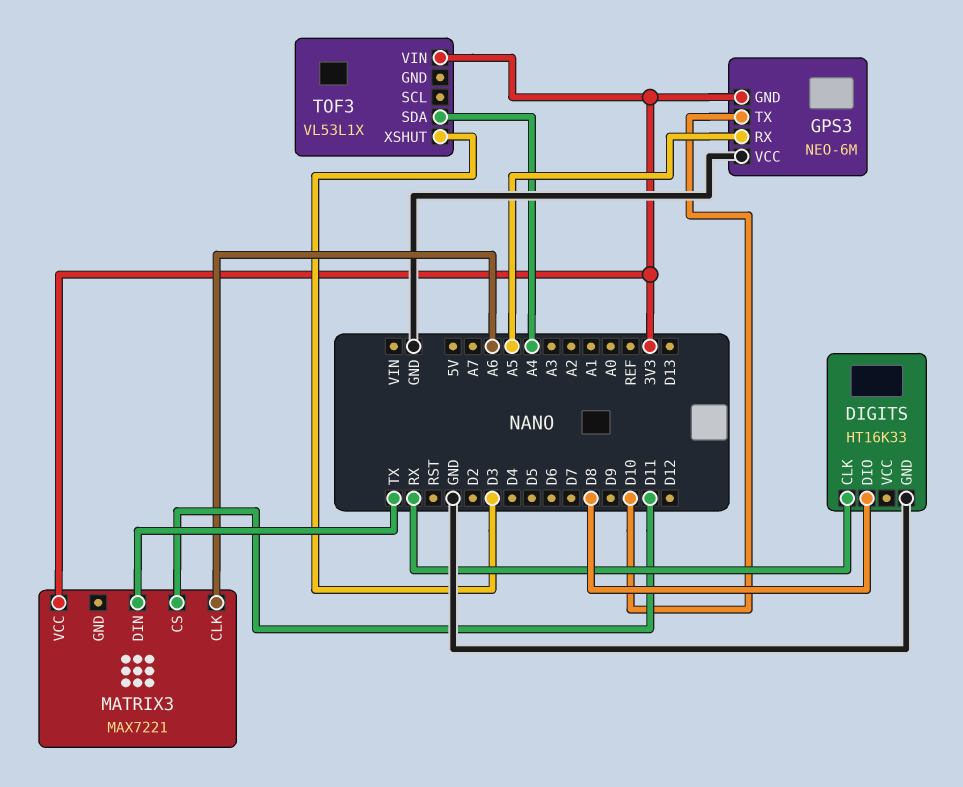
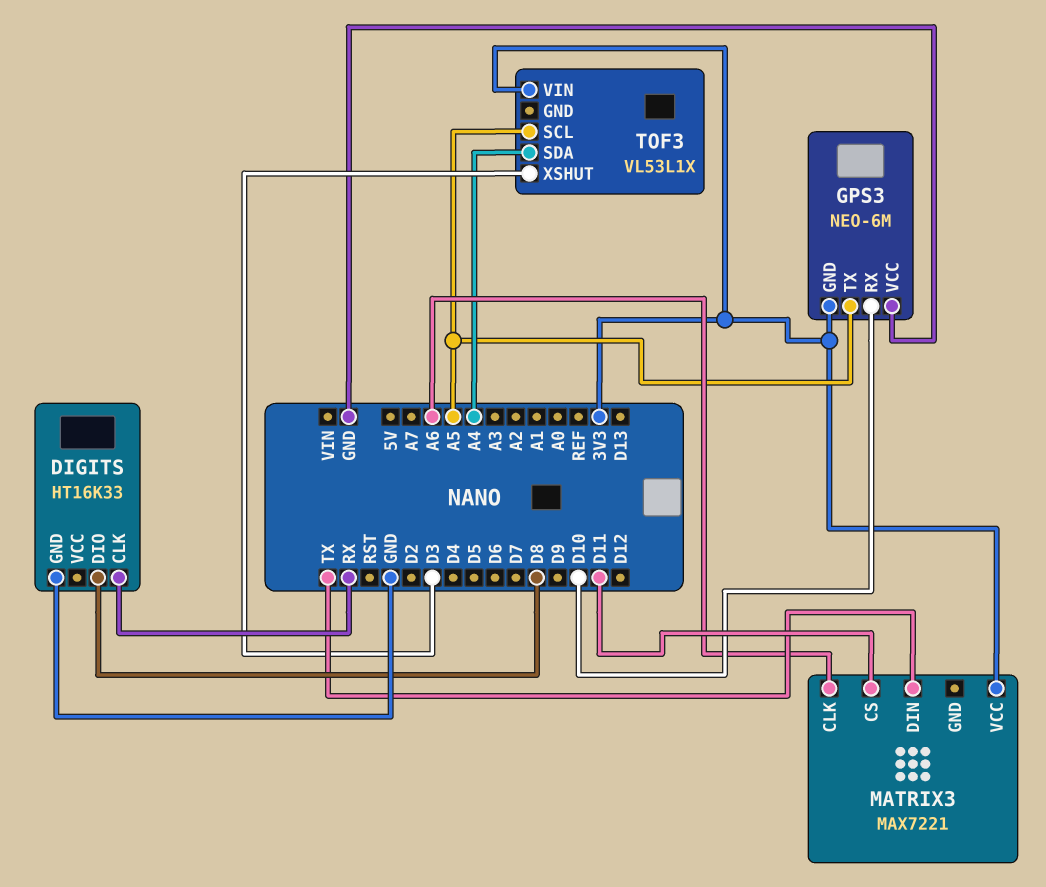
GPS3 pin RX: A5 -> D10
GPS3 pin TX: D10 -> A5
TOF3 pin SCL: none -> A5

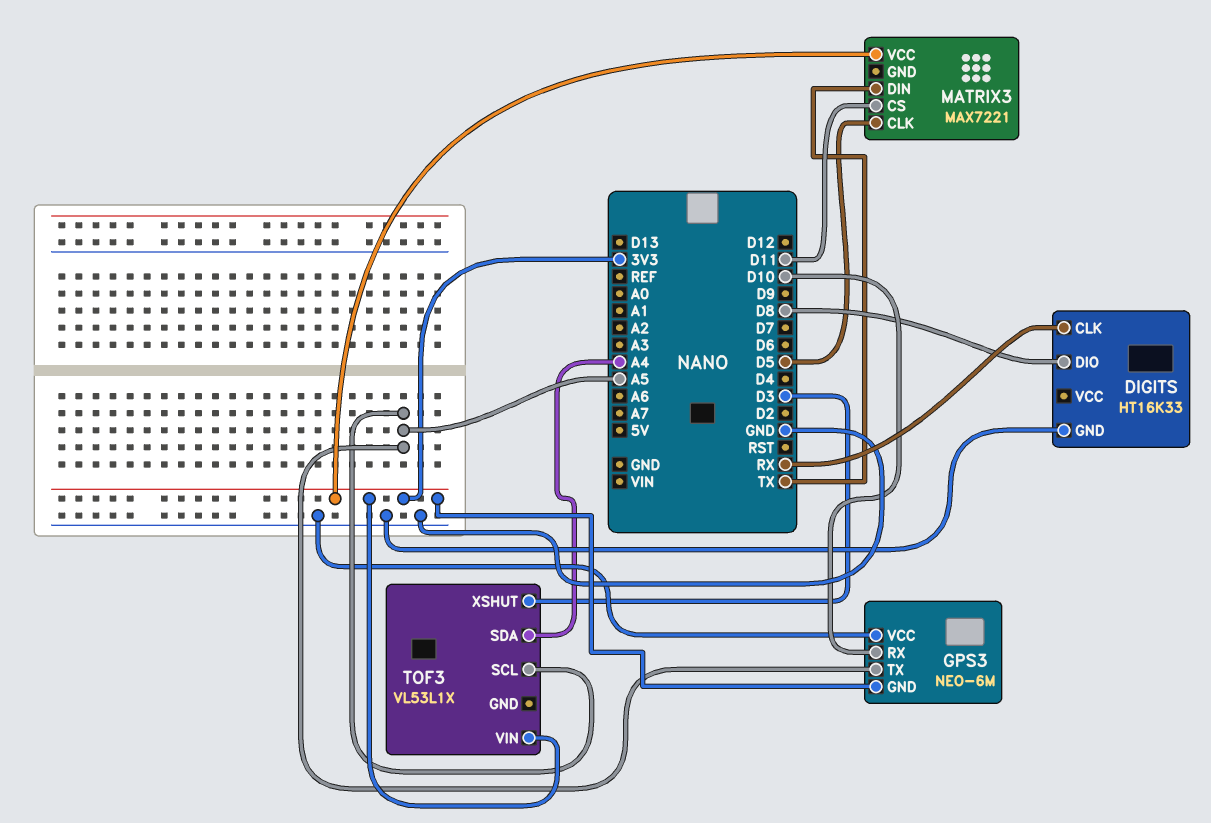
MATRIX3 pin CLK: A6 -> D5

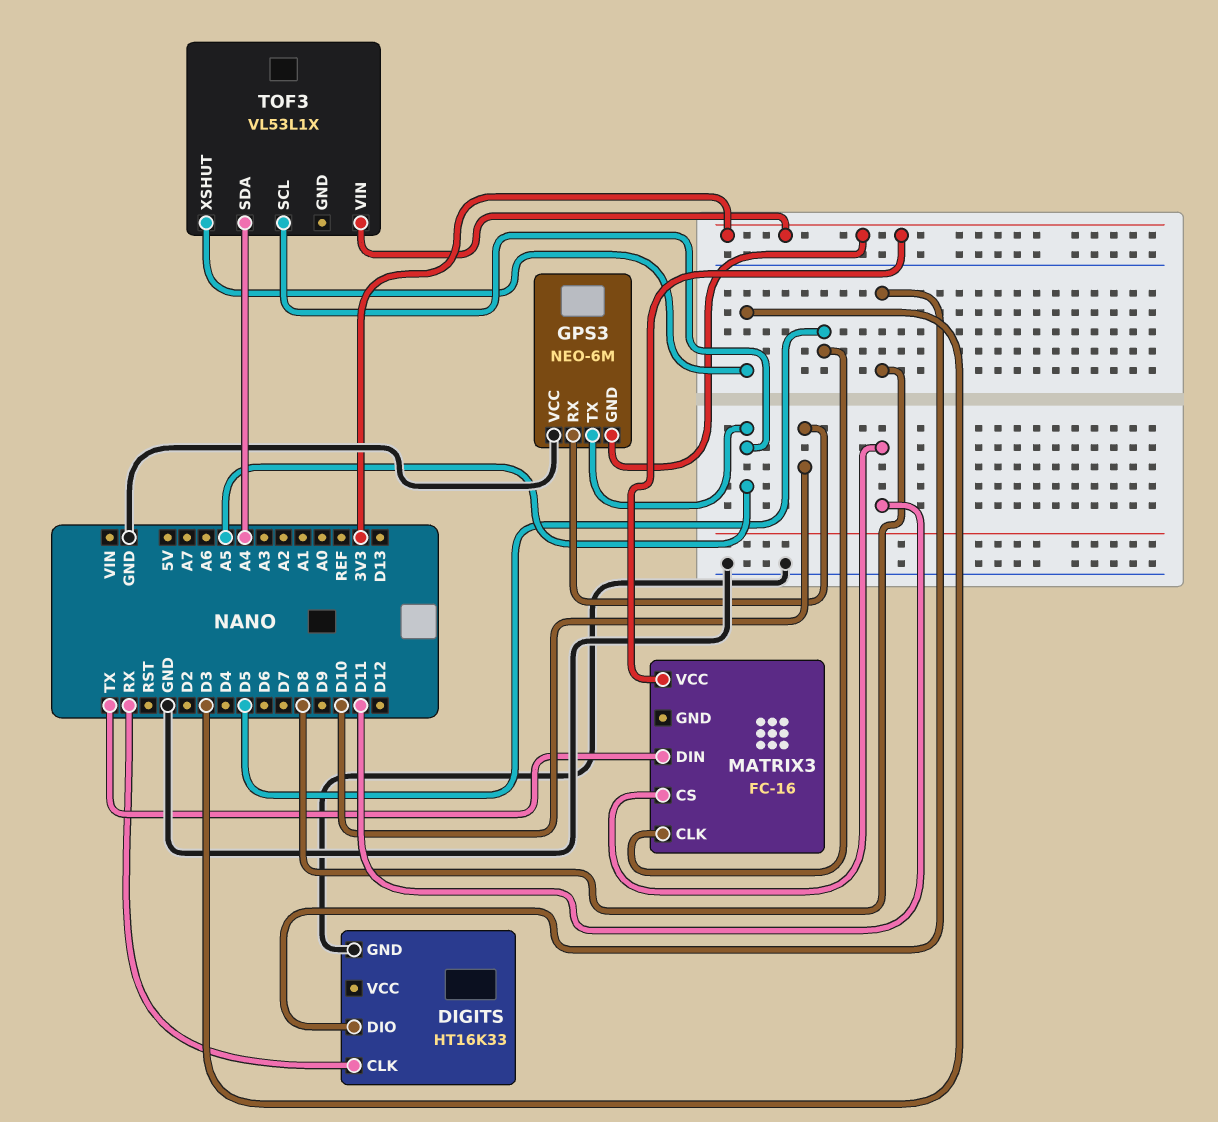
MATRIX3: MAX7221 -> FC-16

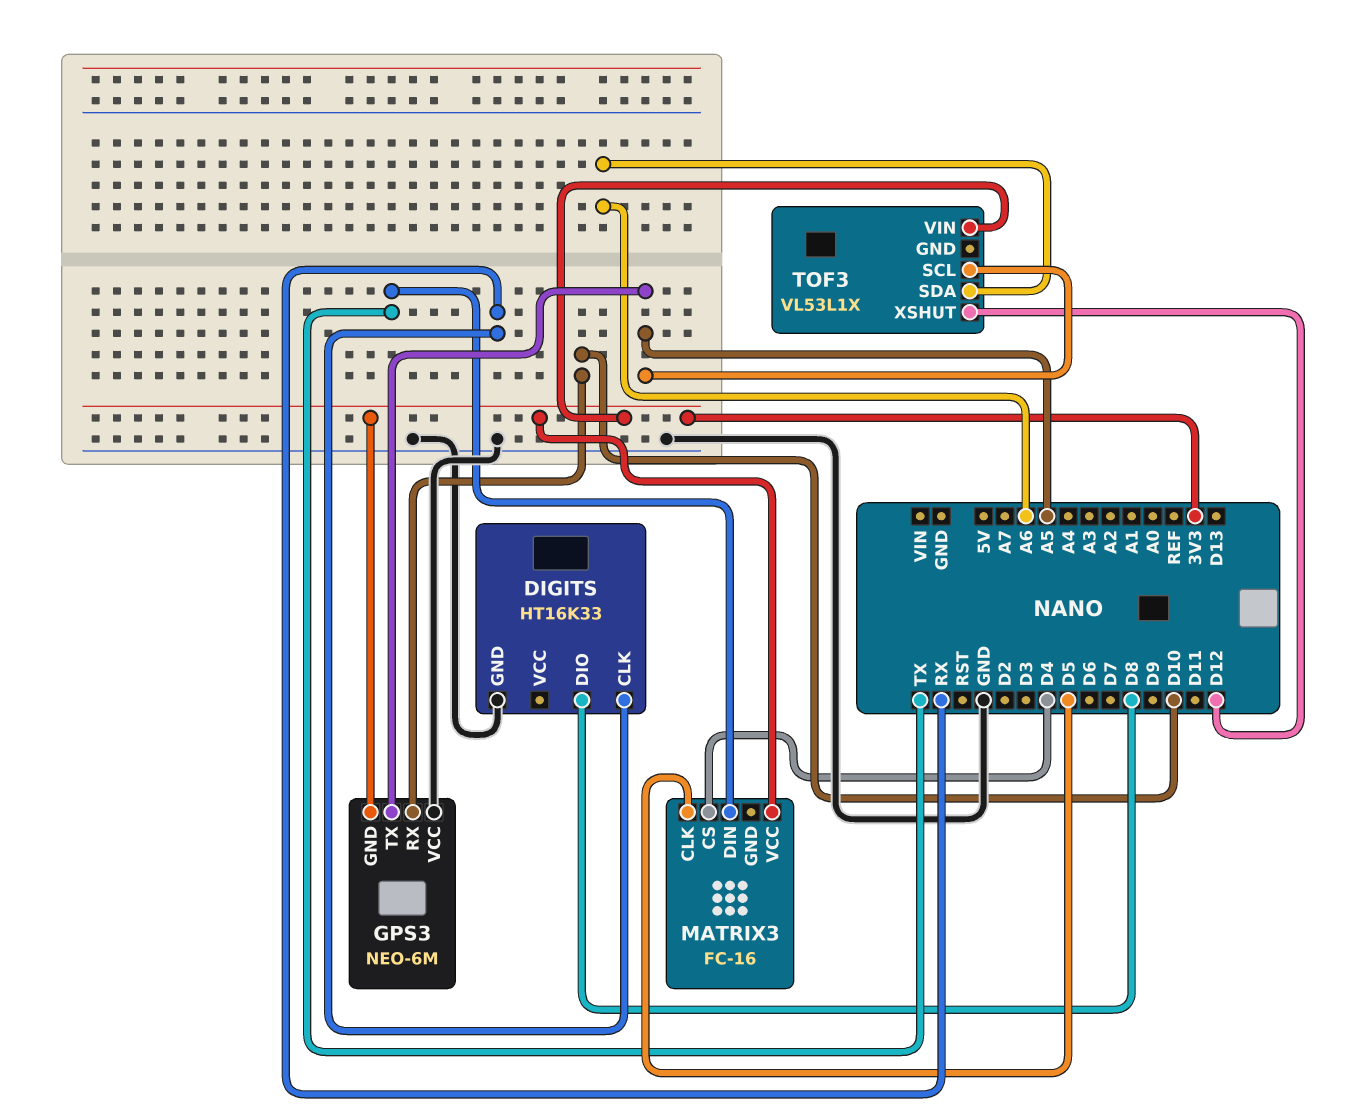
MATRIX3 pin CS: D11 -> D4
TOF3 pin SDA: A4 -> A6
TOF3 pin XSHUT: D3 -> D12

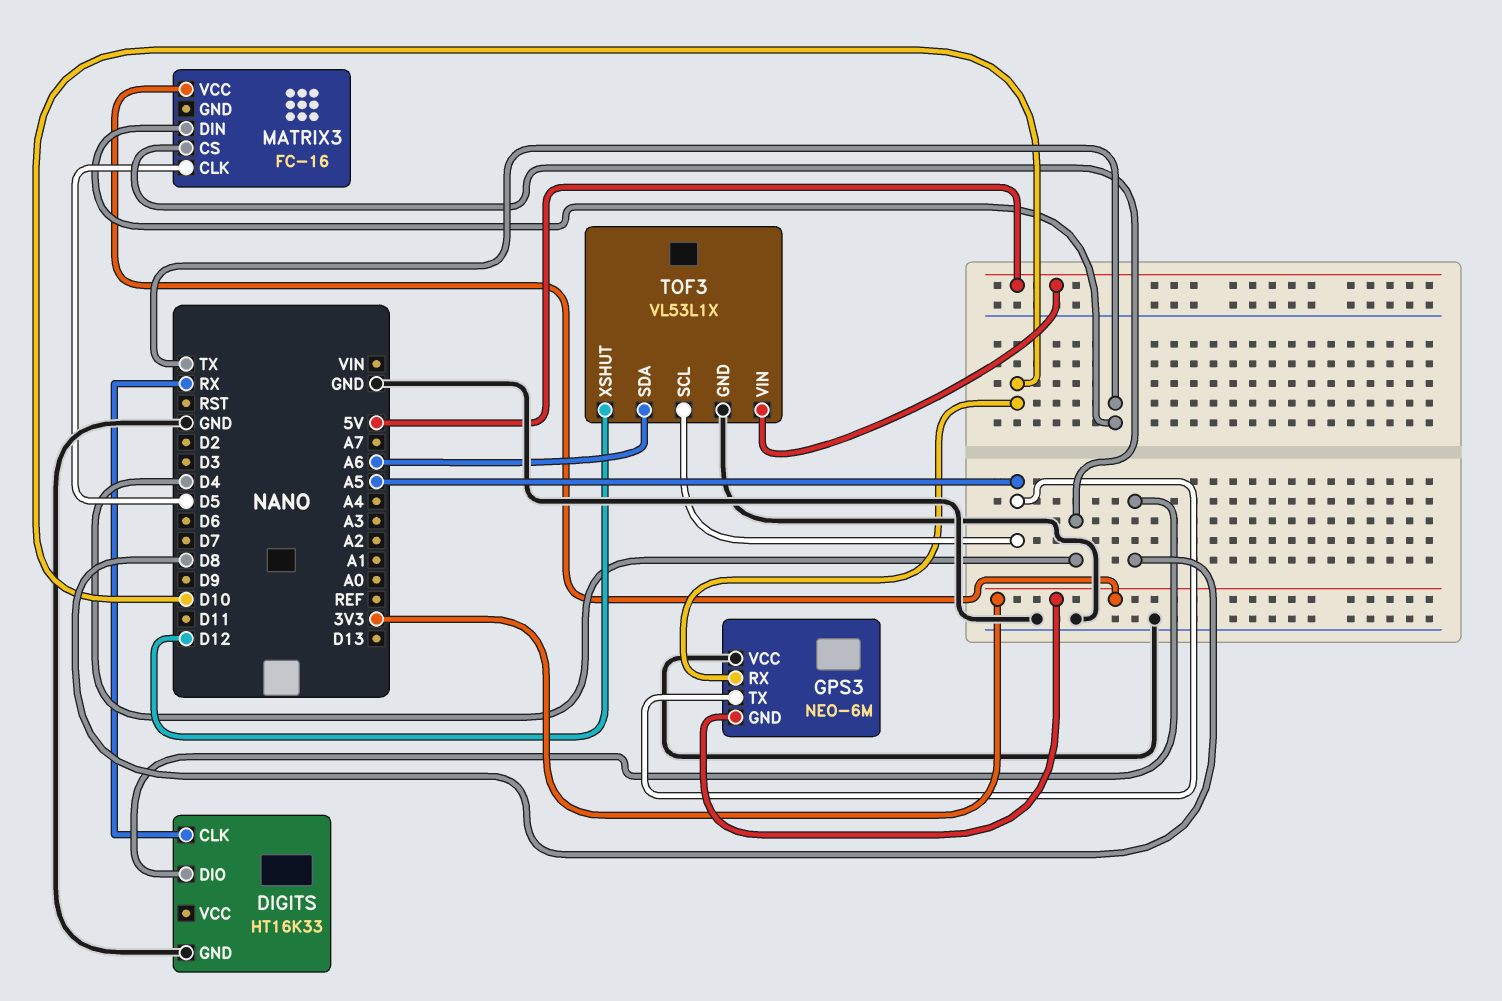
TOF3 pin GND: none -> GND
TOF3 pin VIN: 3V3 -> 5V

